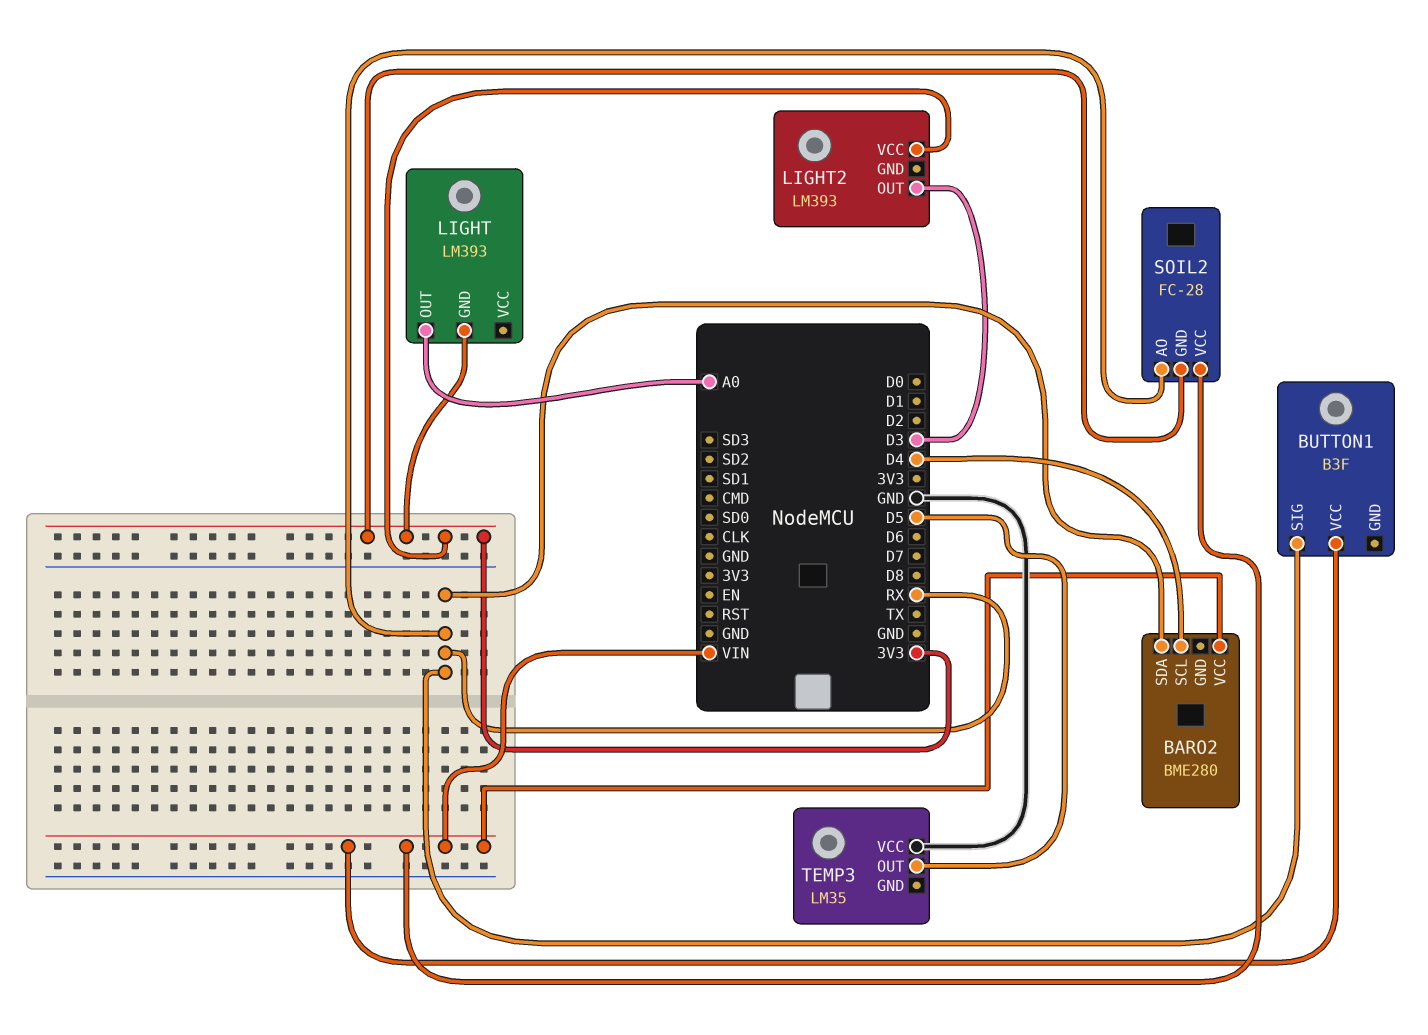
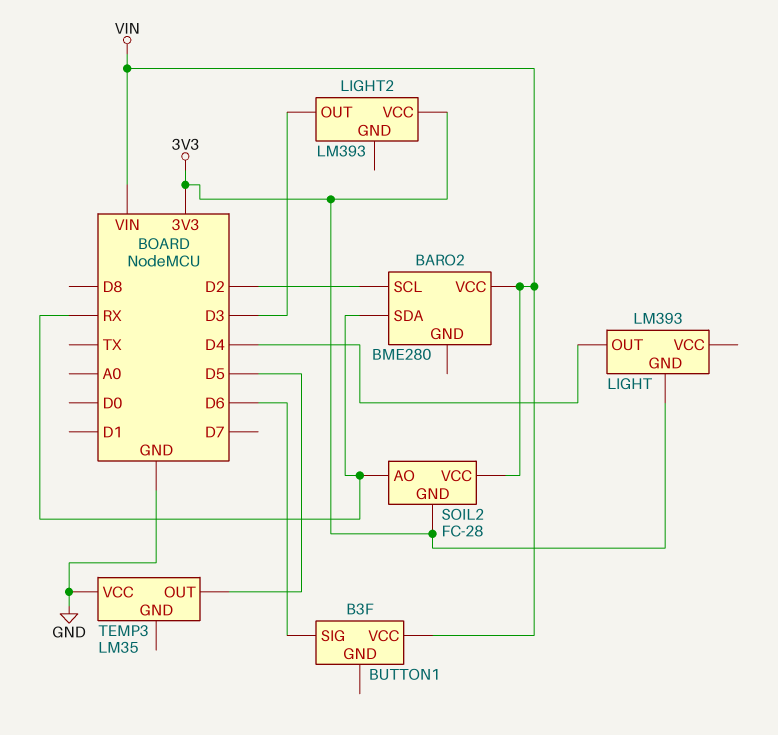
BARO2 pin SCL: D4 -> D2
BUTTON1 pin SIG: RX -> D6
LIGHT pin OUT: A0 -> D4

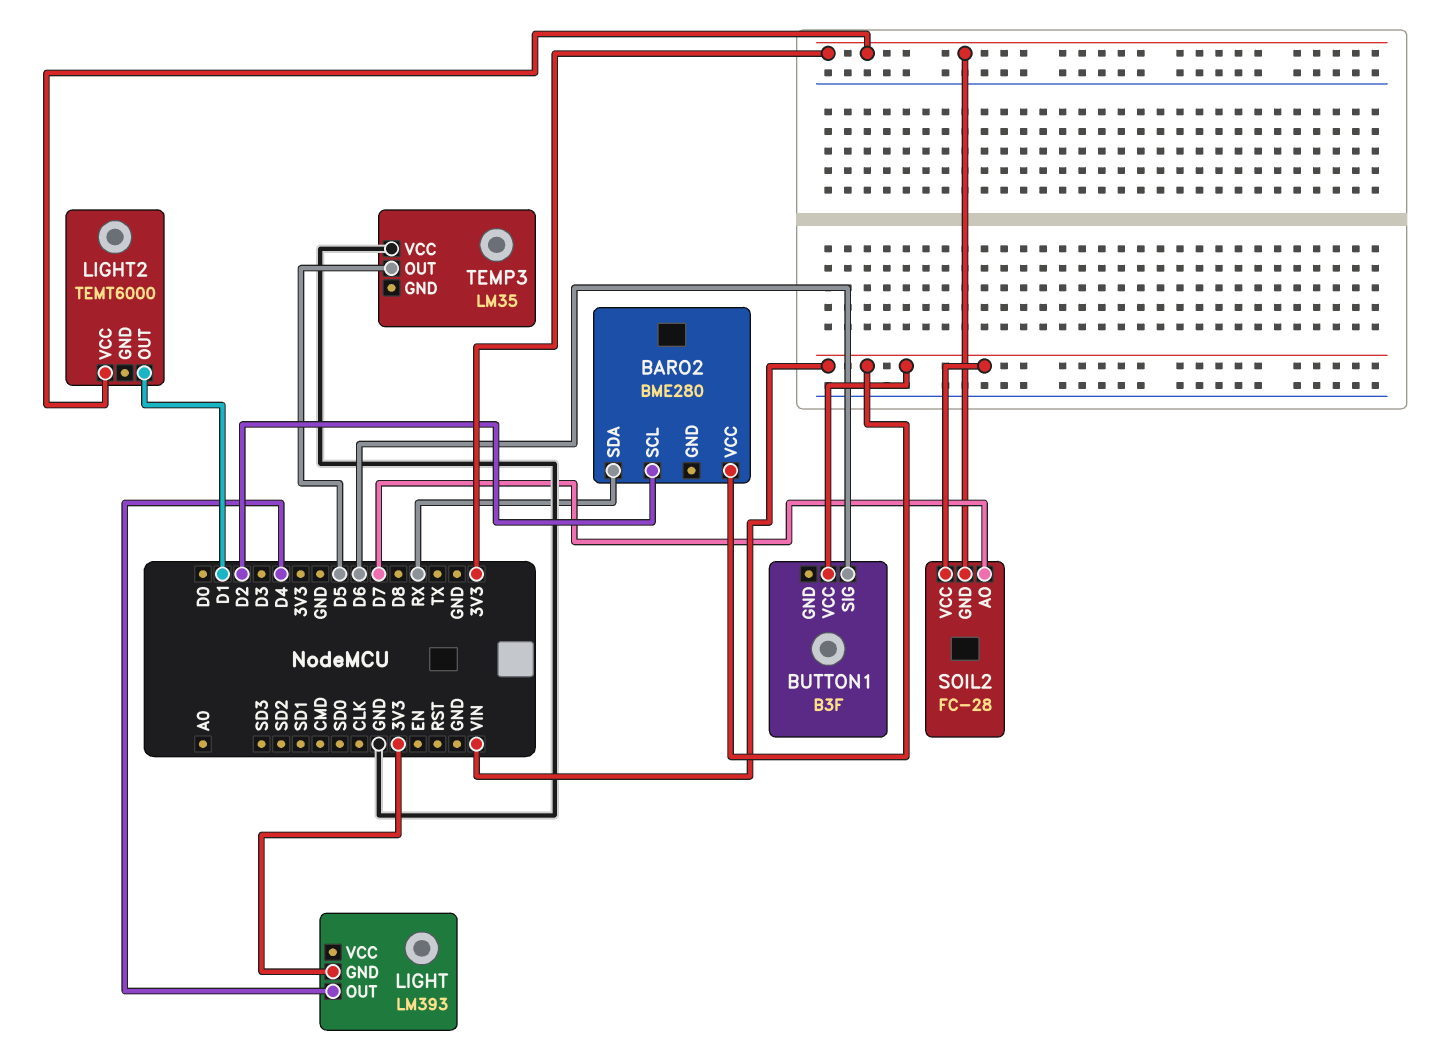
LIGHT2: LM393 -> TEMT6000
LIGHT2 pin OUT: D3 -> D1
SOIL2 pin AO: RX -> D7

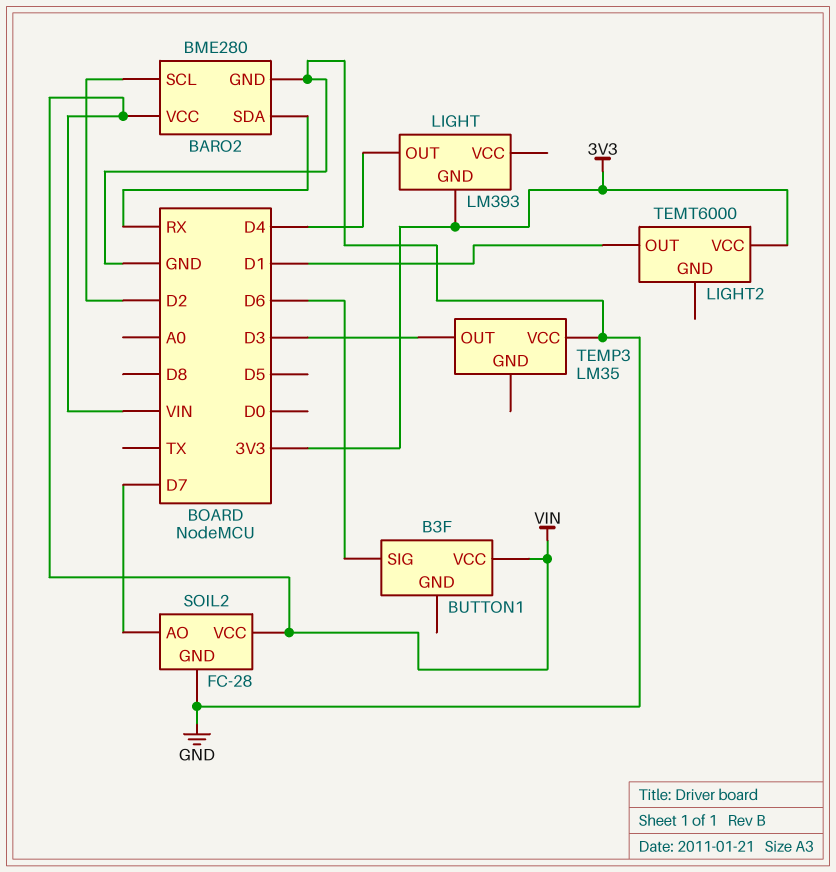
BARO2 pin GND: none -> GND
SOIL2 pin GND: 3V3 -> GND
TEMP3 pin OUT: D5 -> D3

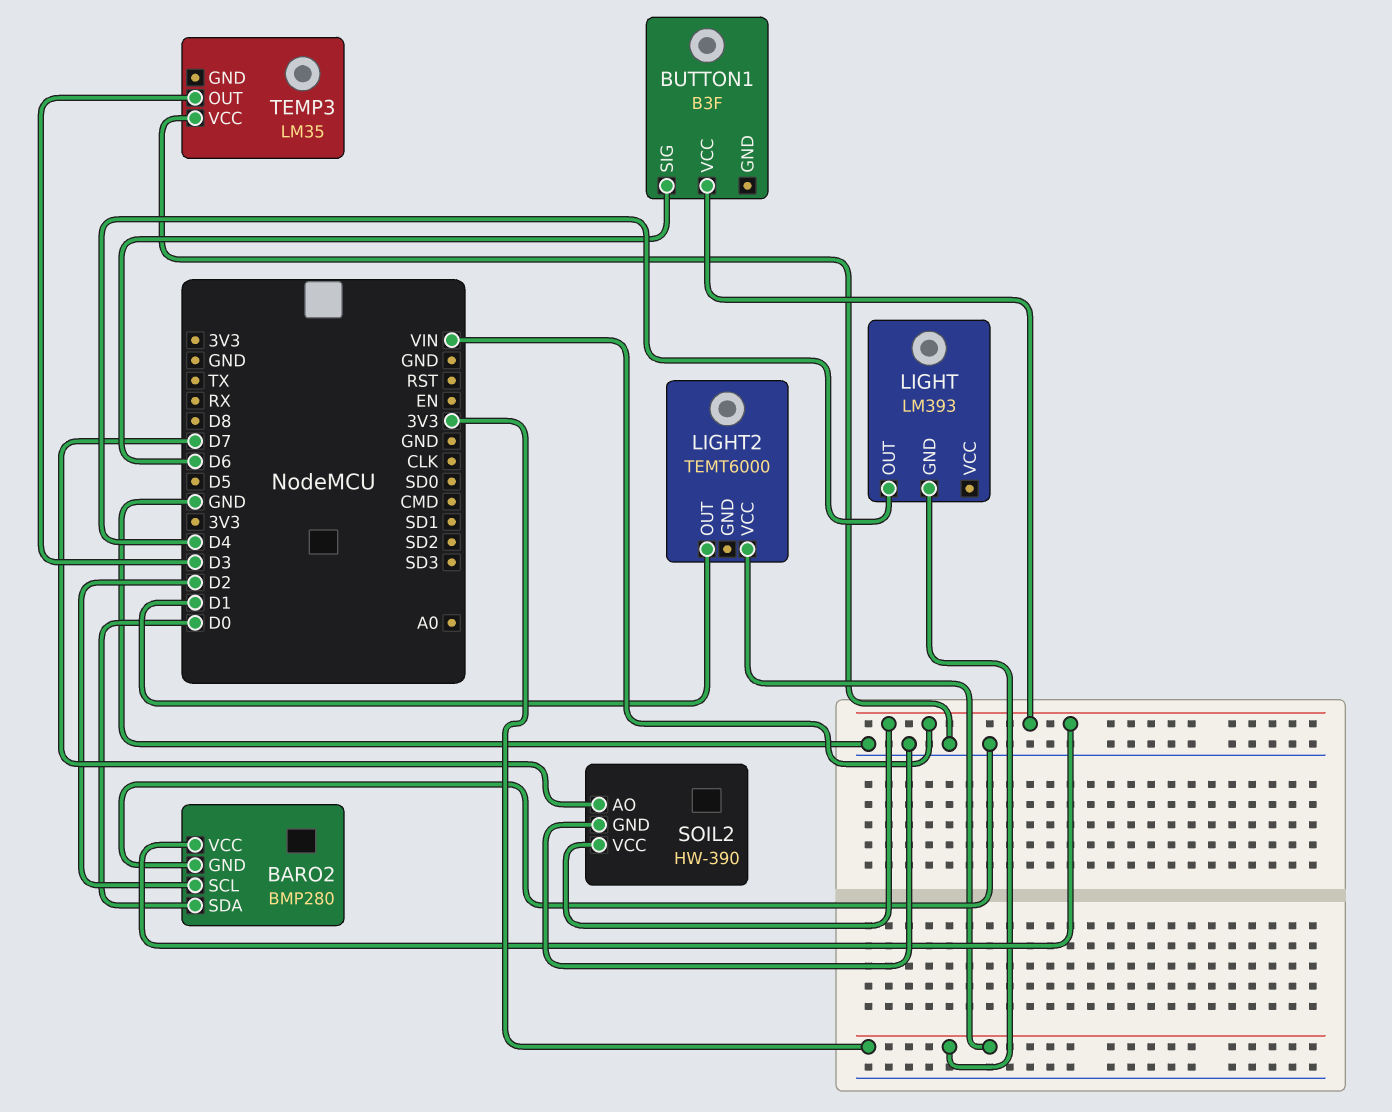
BARO2: BME280 -> BMP280
BARO2 pin SDA: RX -> D0
SOIL2: FC-28 -> HW-390

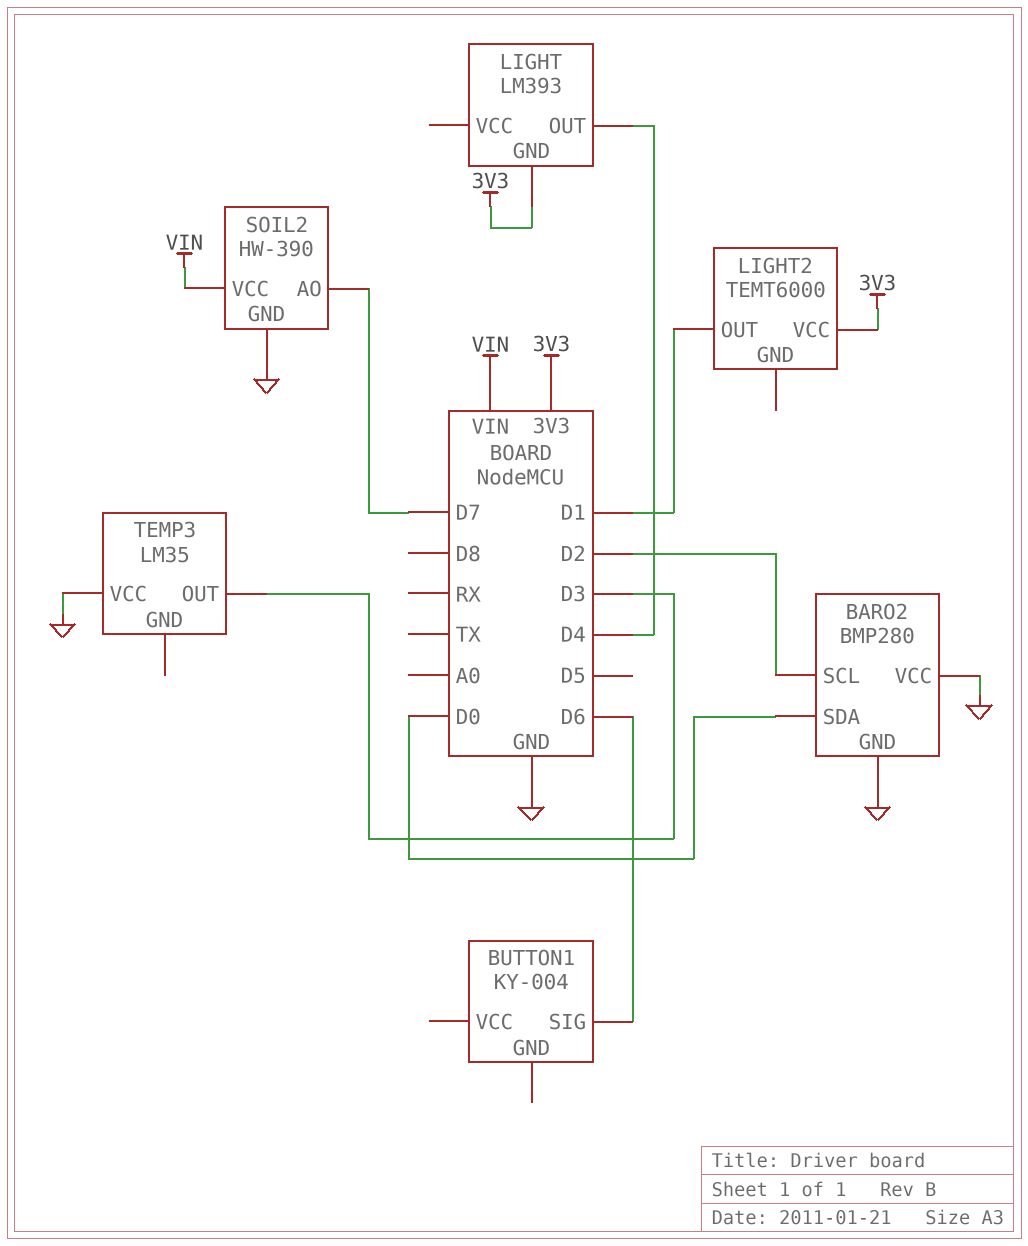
BARO2 pin VCC: VIN -> GND
BUTTON1: B3F -> KY-004
BUTTON1 pin VCC: VIN -> none

